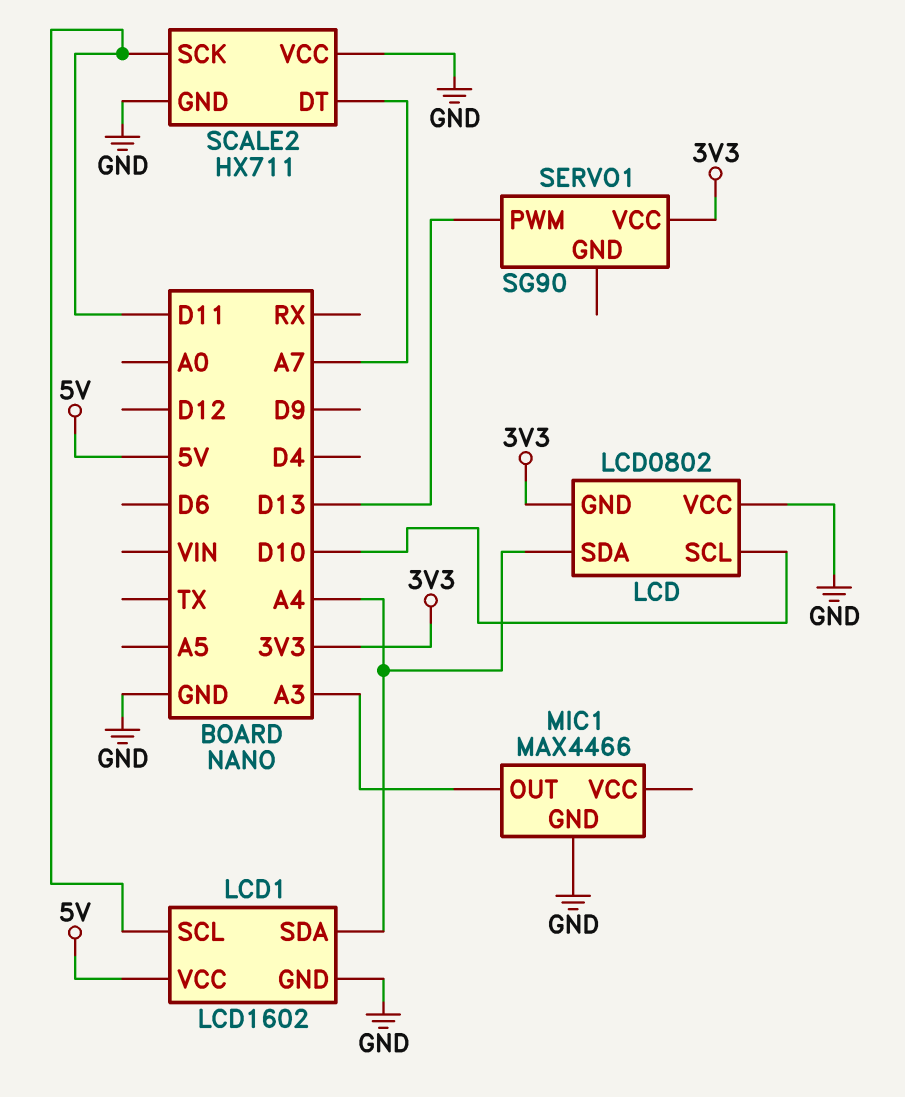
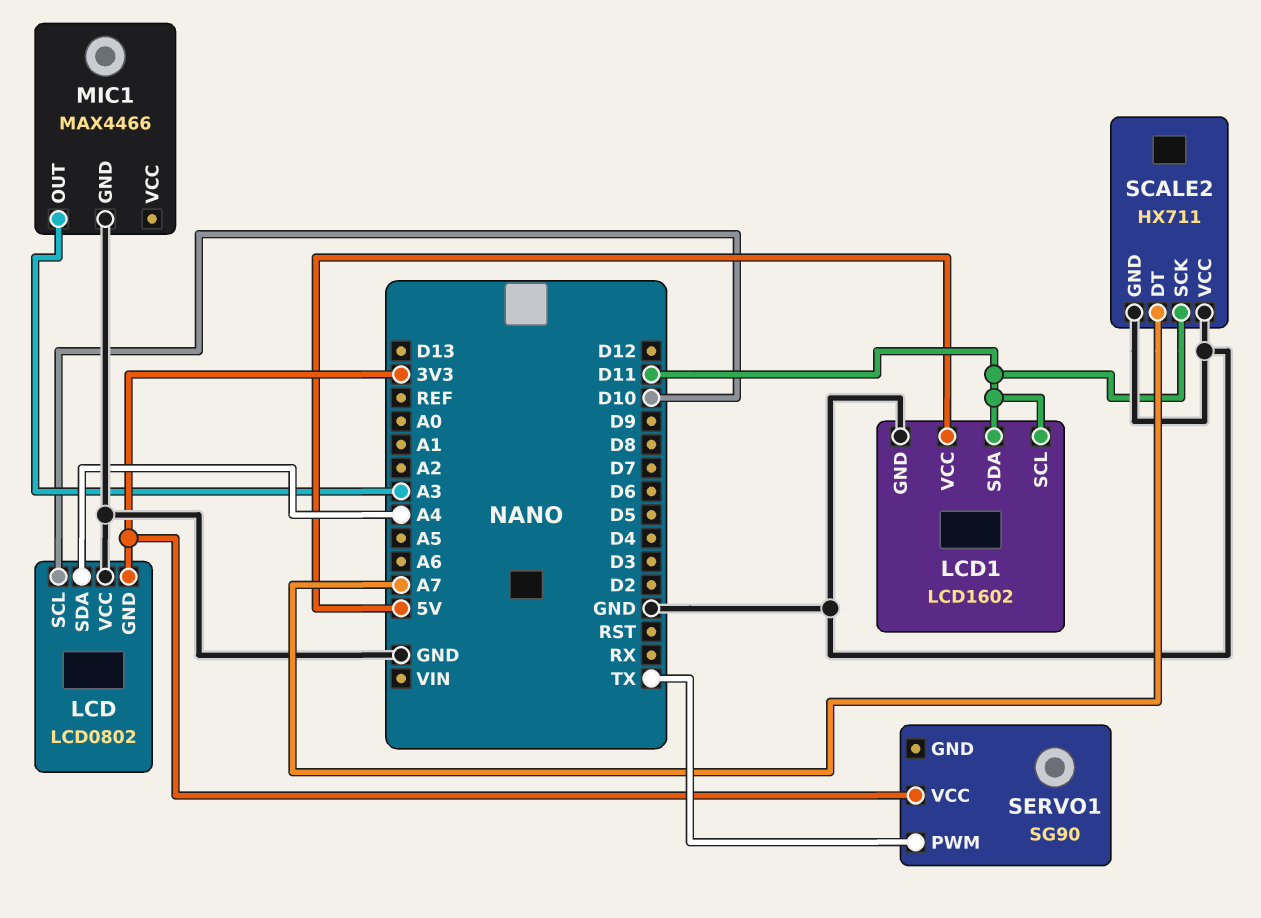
LCD1 pin SDA: A4 -> D11
SERVO1 pin PWM: D13 -> TX

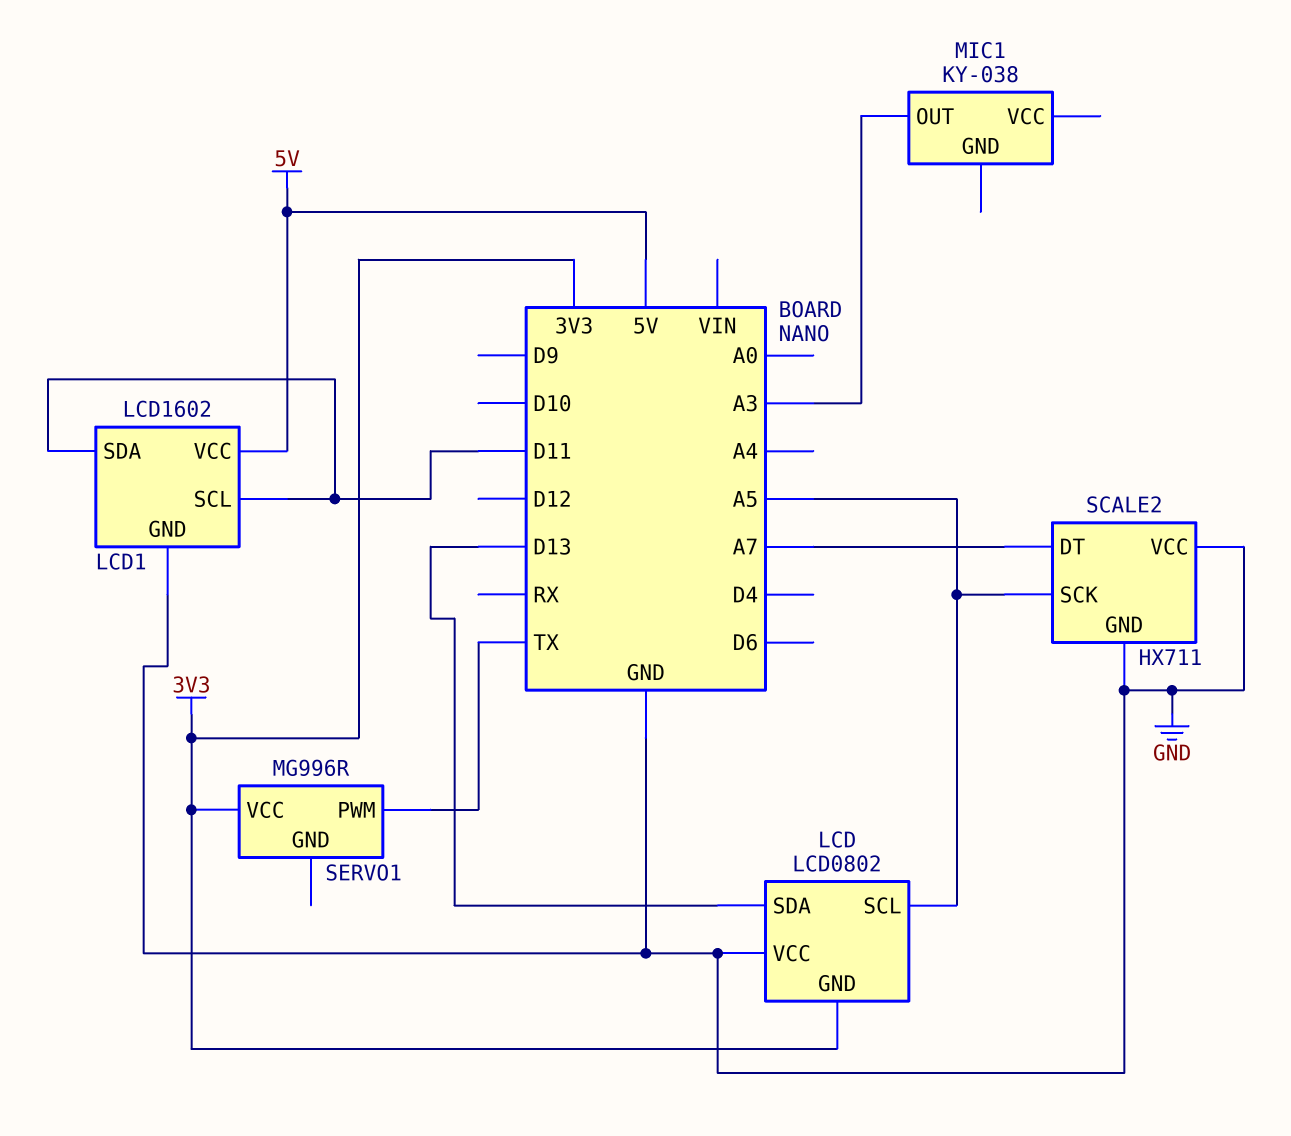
LCD pin SCL: D10 -> A5
LCD pin SDA: A4 -> D13
MIC1: MAX4466 -> KY-038
MIC1 pin GND: GND -> none
SCALE2 pin SCK: D11 -> A5
SERVO1: SG90 -> MG996R

